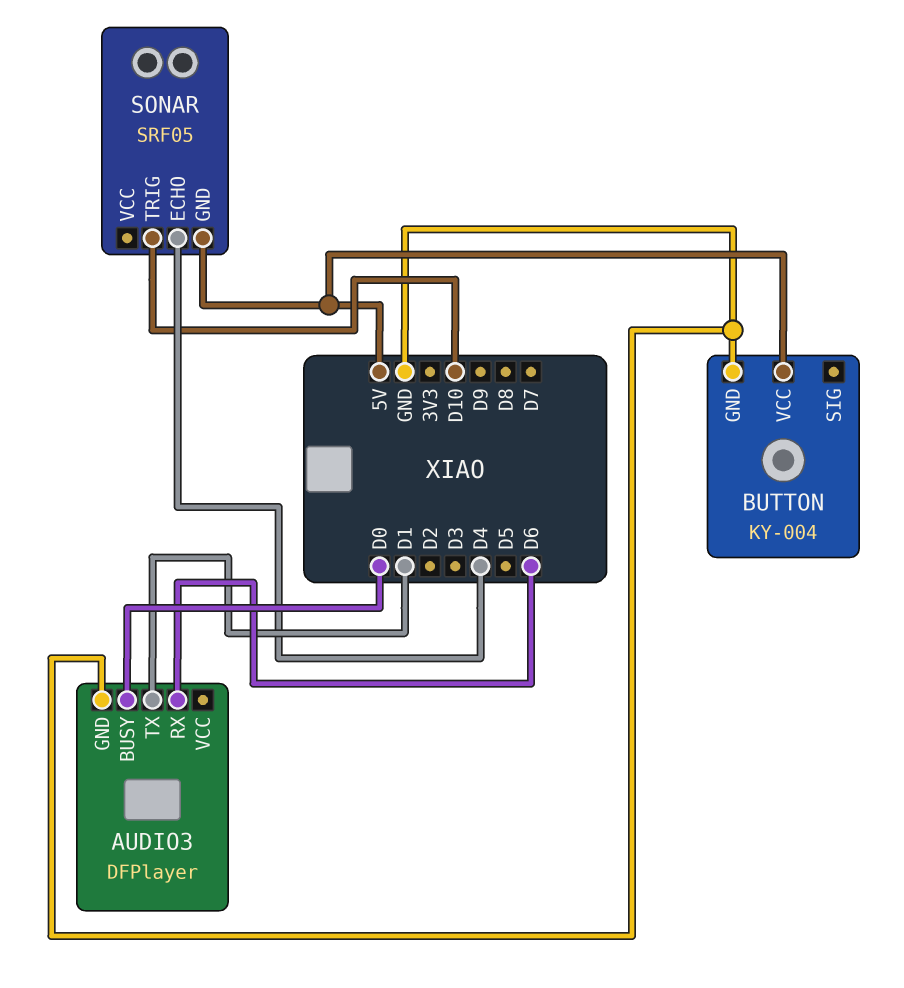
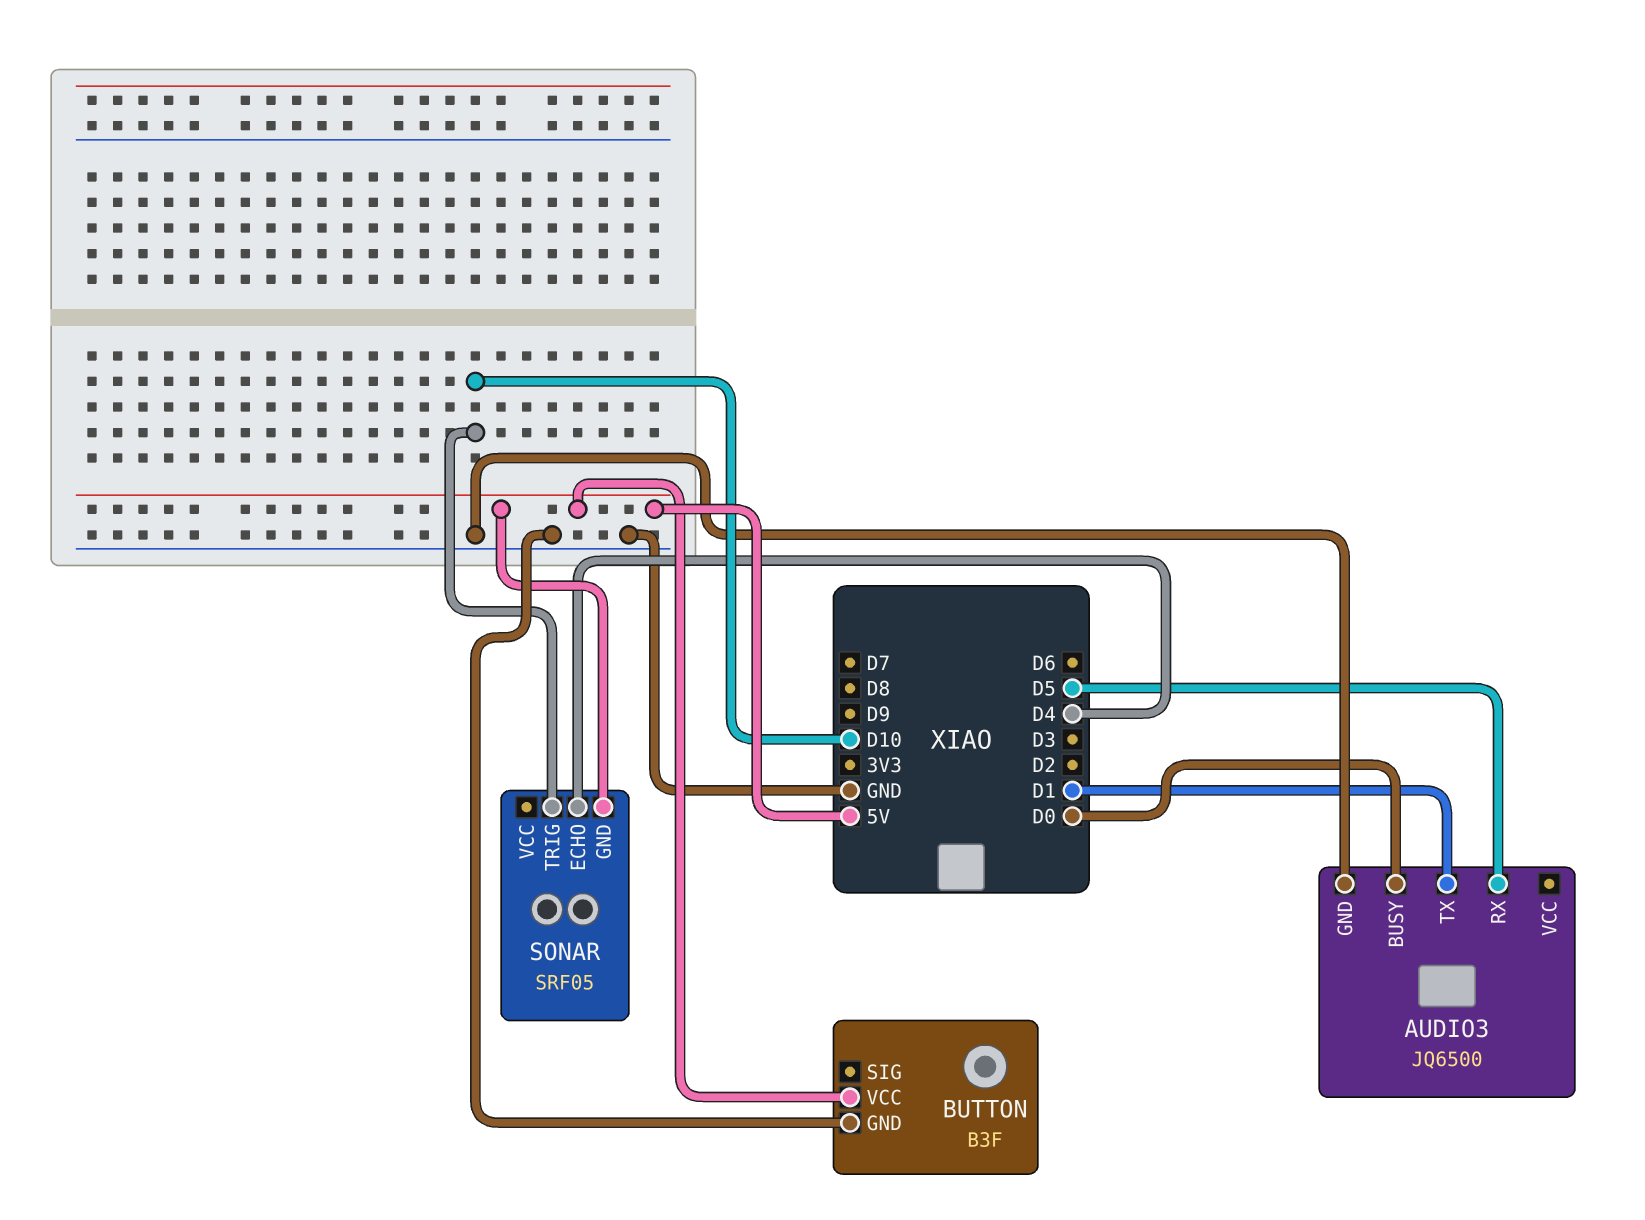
AUDIO3: DFPlayer -> JQ6500
AUDIO3 pin RX: D6 -> D5
BUTTON: KY-004 -> B3F

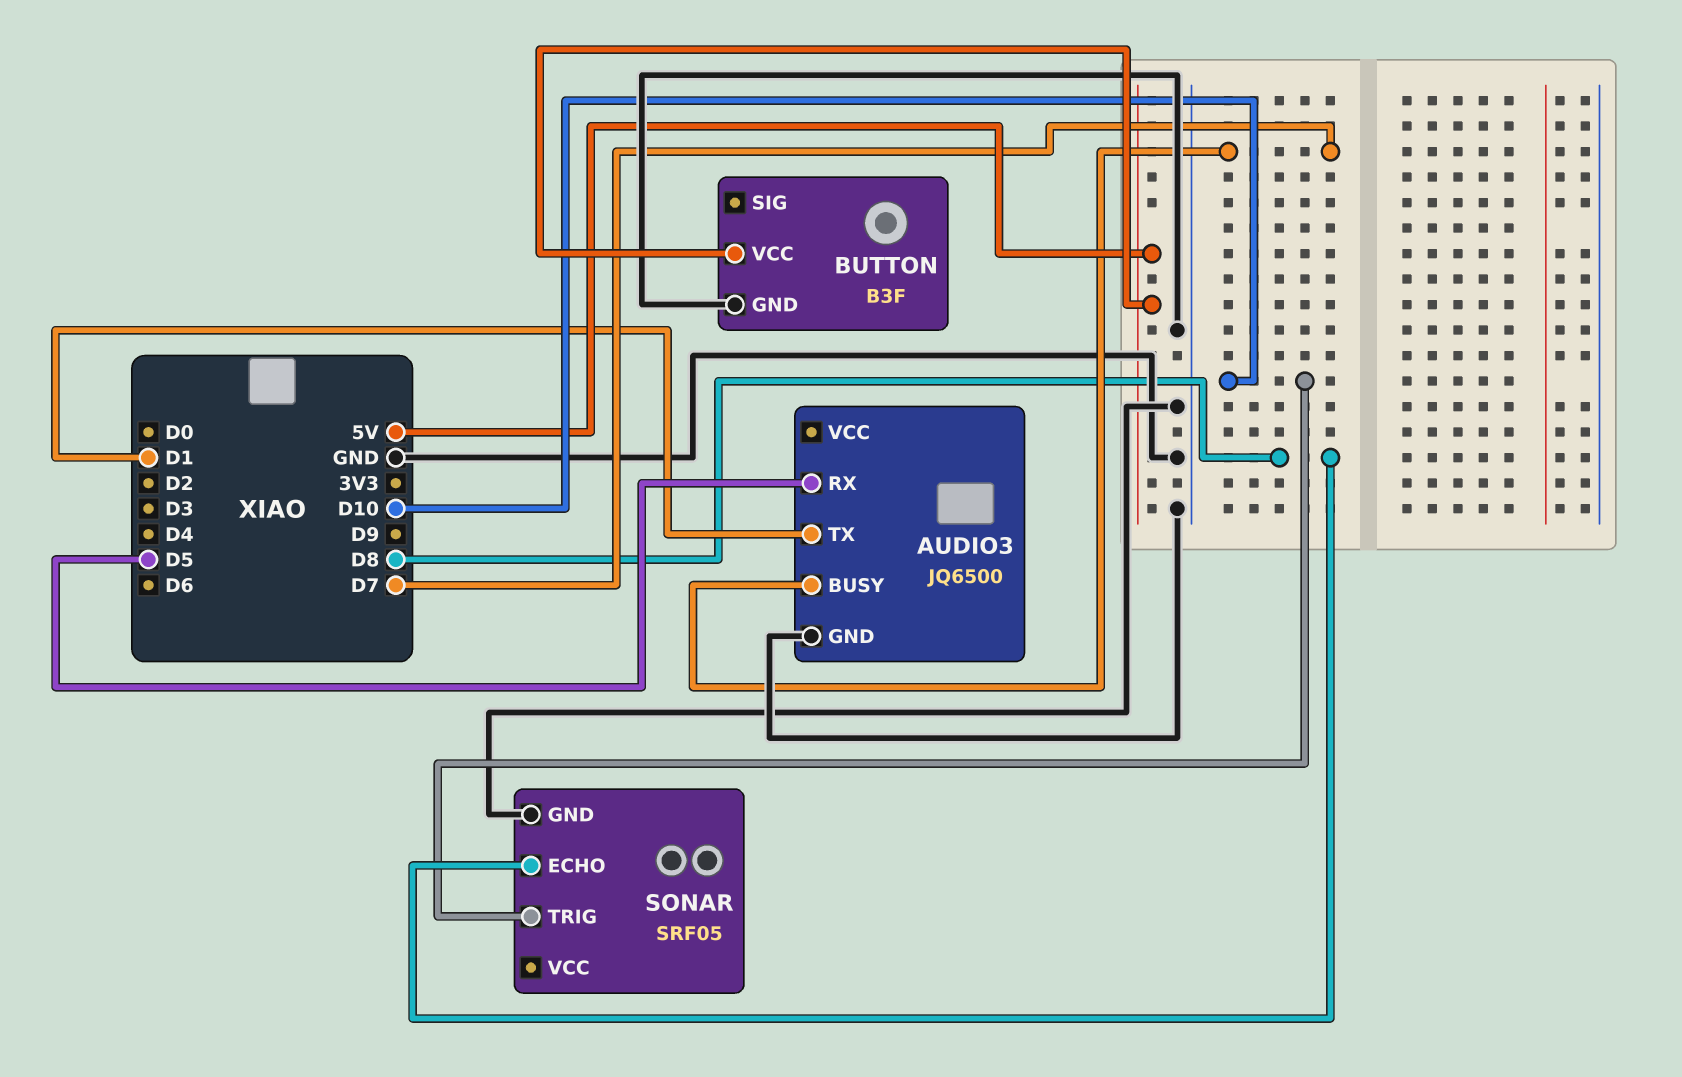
AUDIO3 pin BUSY: D0 -> D7
SONAR pin ECHO: D4 -> D8
SONAR pin GND: 5V -> GND

